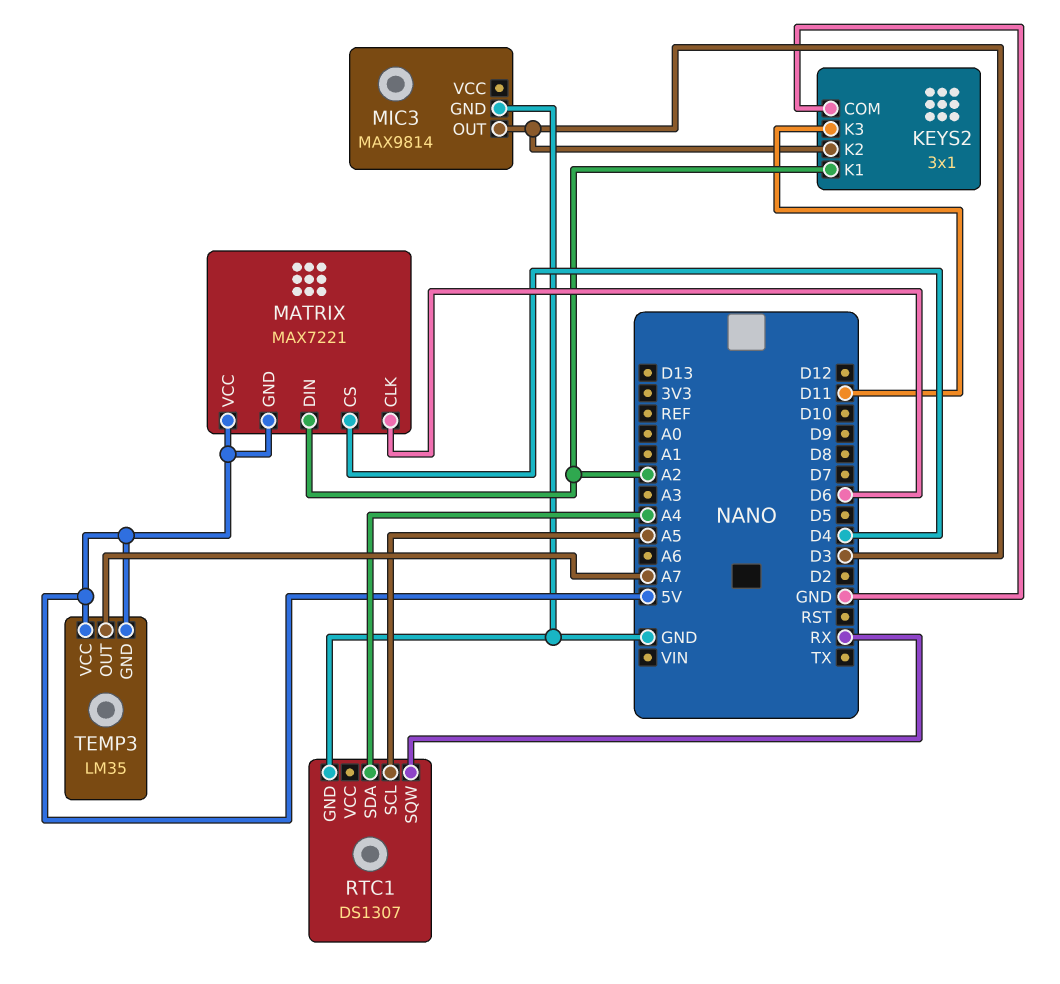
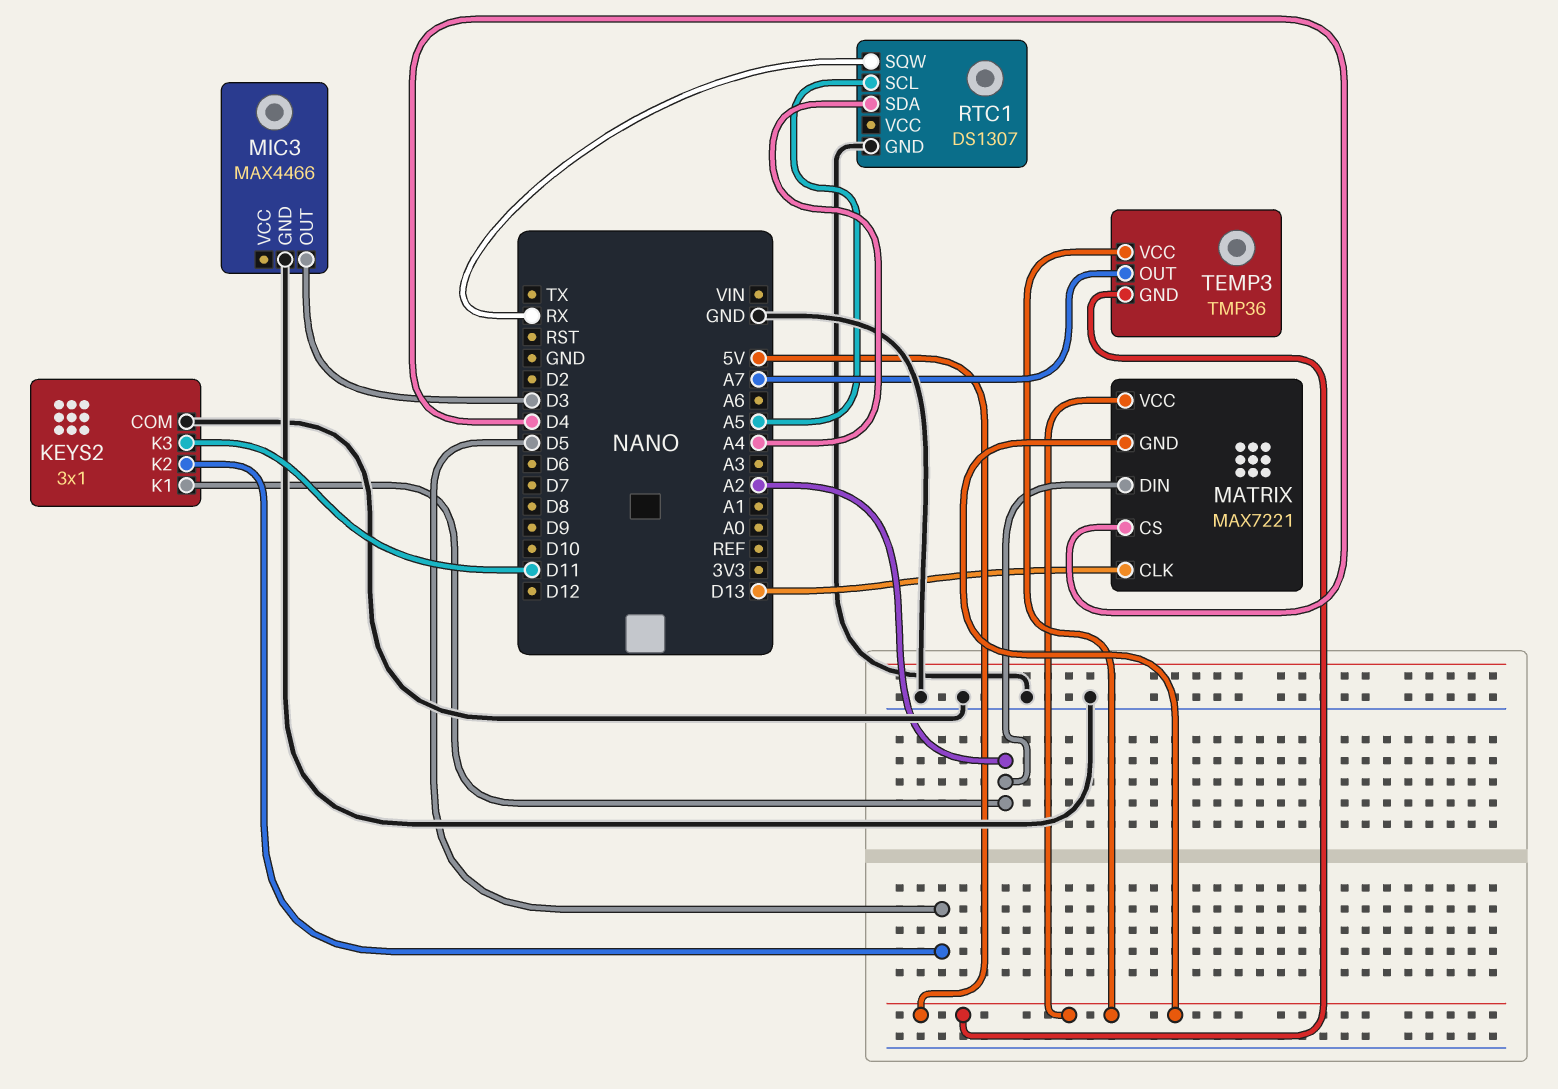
KEYS2 pin K2: D3 -> D5
MATRIX pin CLK: D6 -> D13
MIC3: MAX9814 -> MAX4466
TEMP3: LM35 -> TMP36

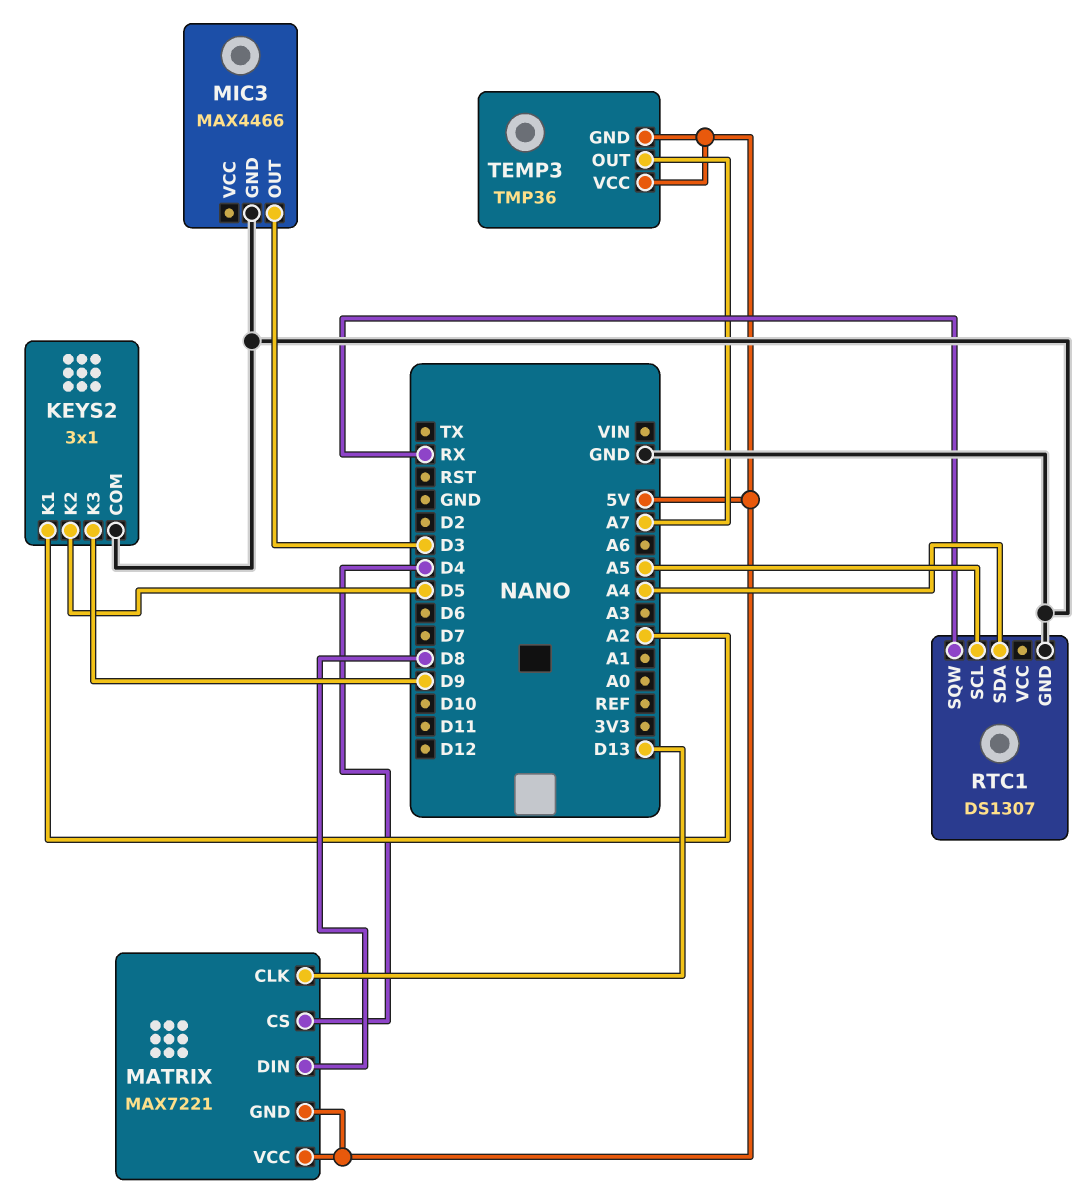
KEYS2 pin K3: D11 -> D9
MATRIX pin DIN: A2 -> D8

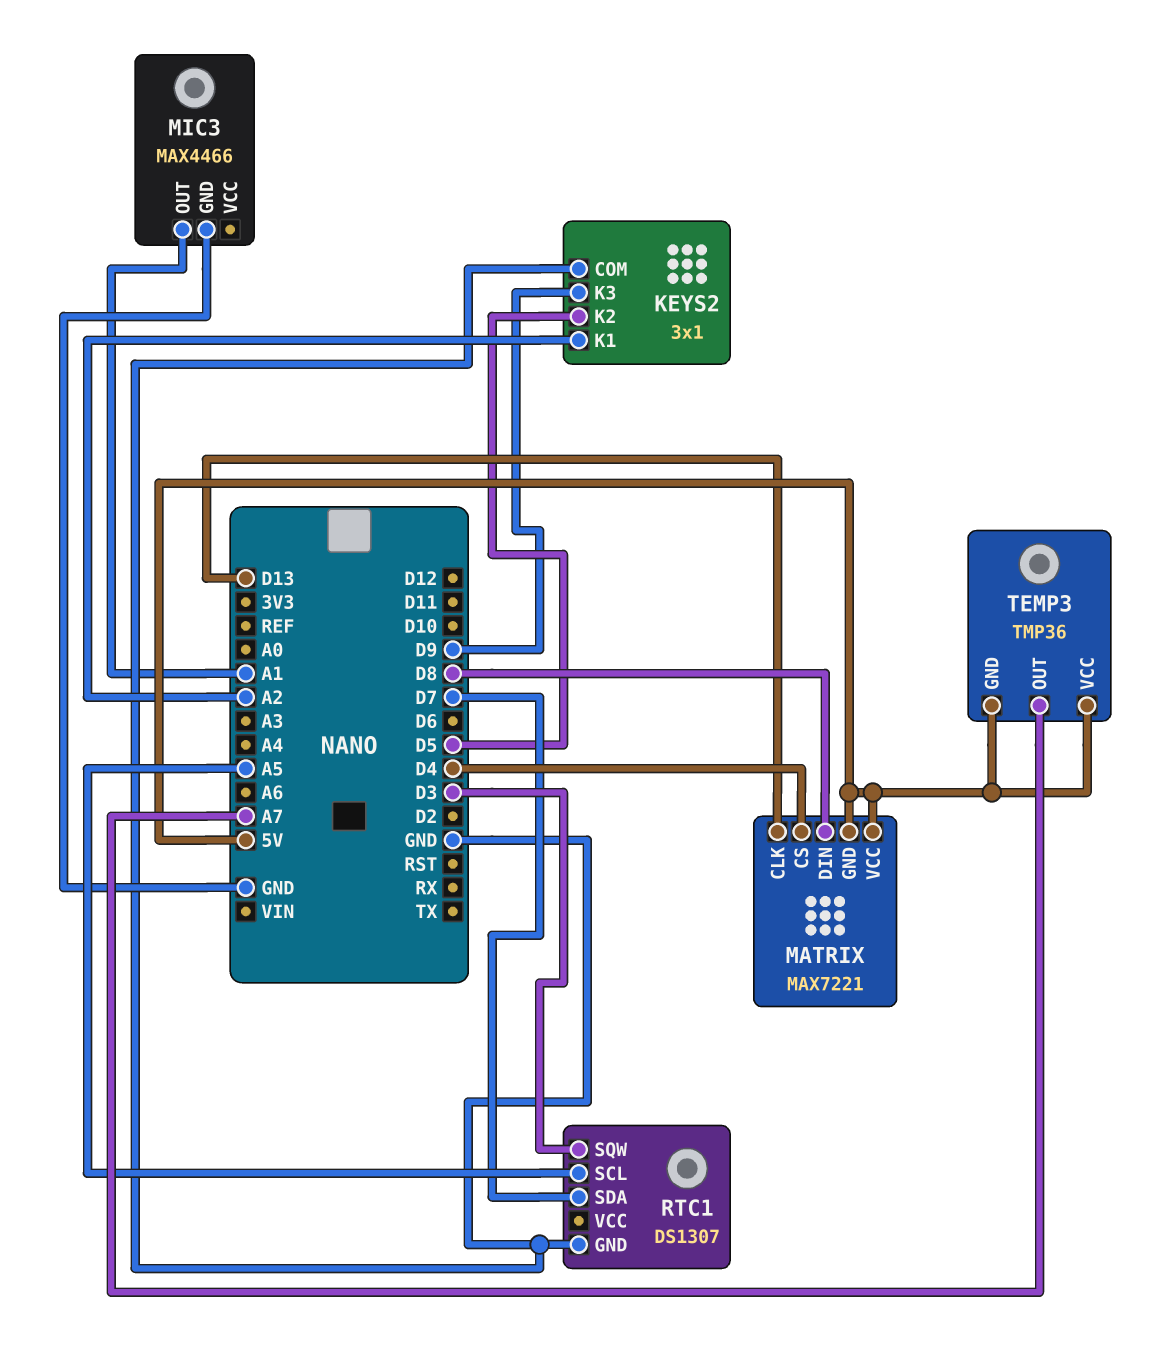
MIC3 pin OUT: D3 -> A1
RTC1 pin SDA: A4 -> D7
RTC1 pin SQW: RX -> D3

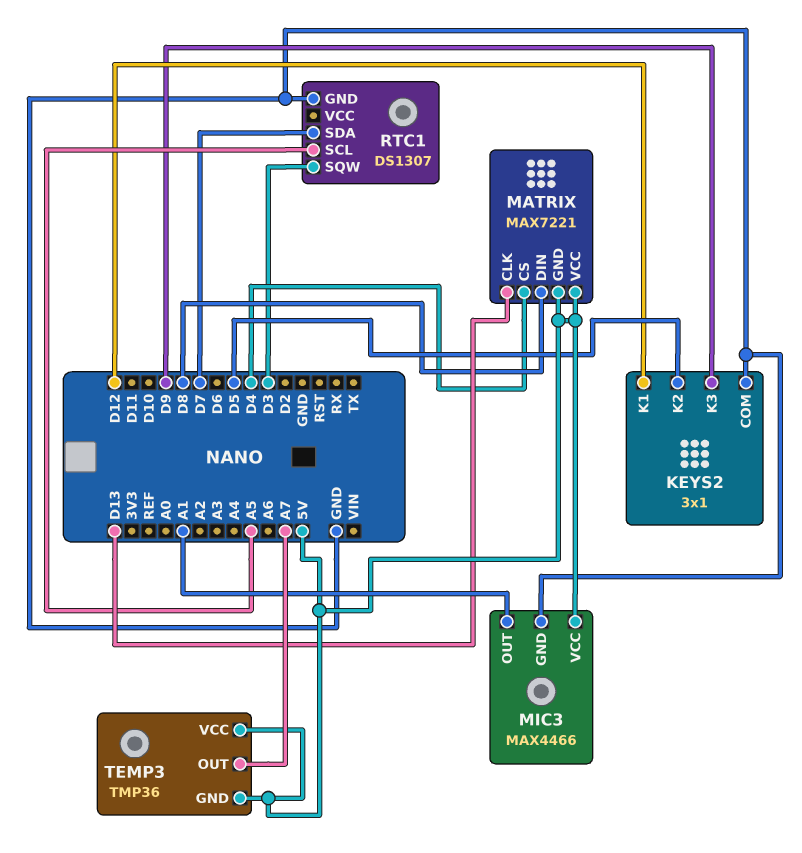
KEYS2 pin K1: A2 -> D12
MIC3 pin VCC: none -> 5V

